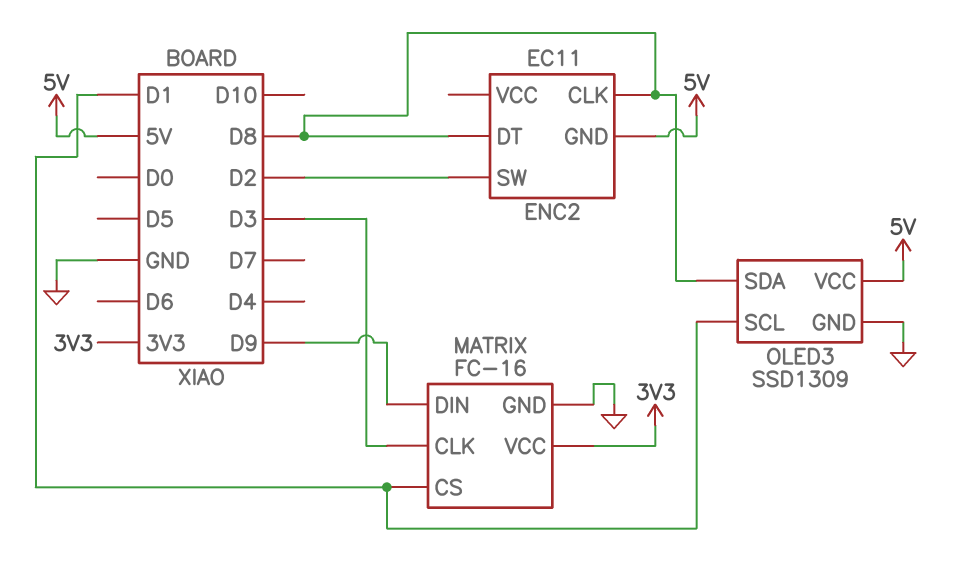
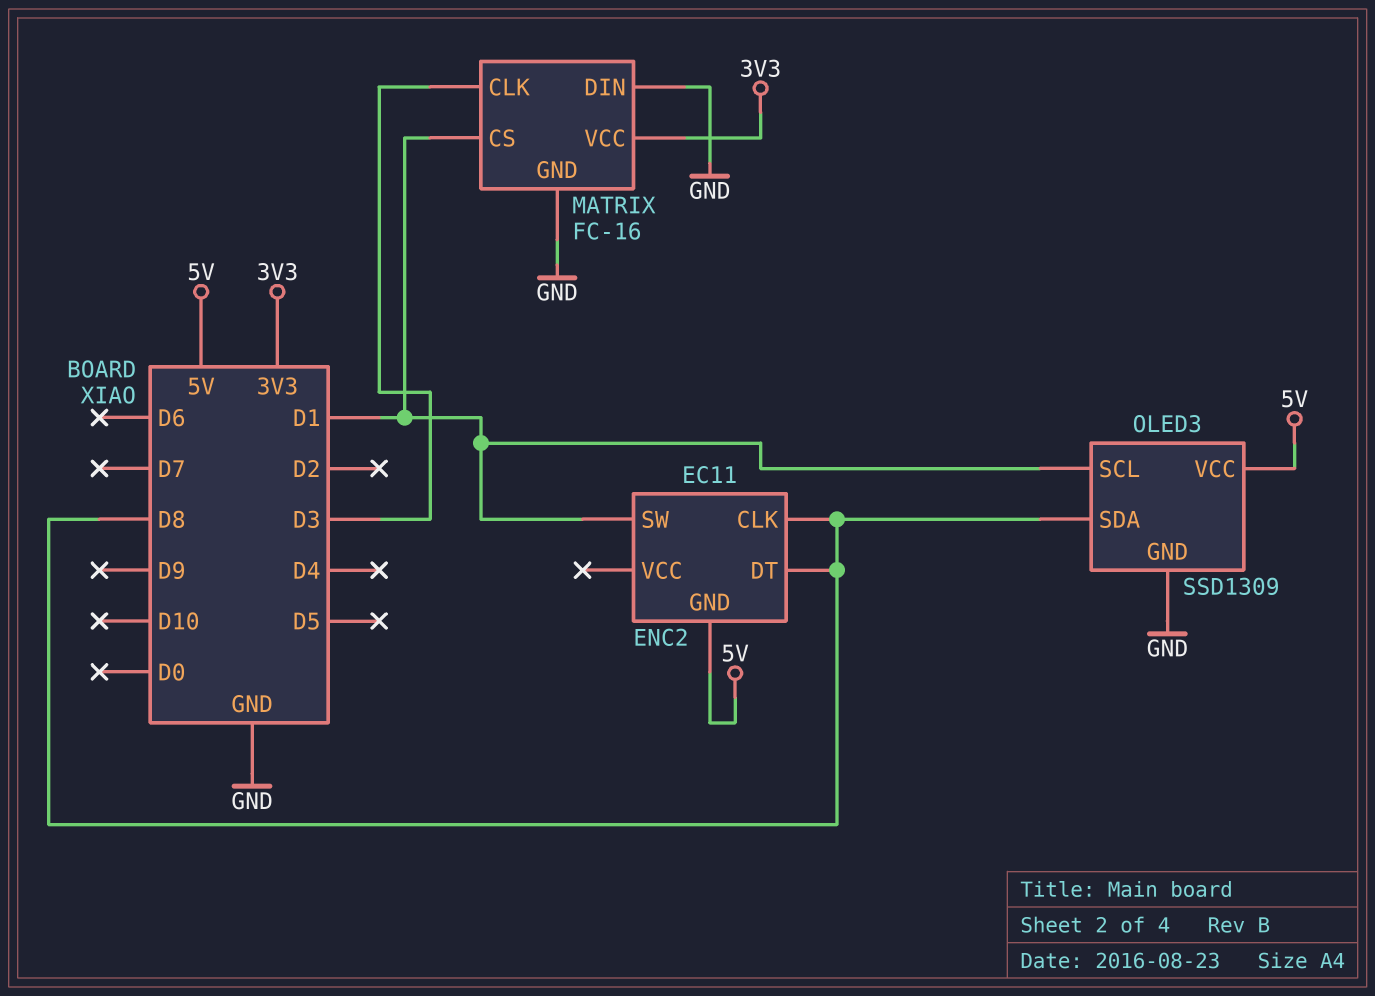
ENC2 pin SW: D2 -> D1
MATRIX pin DIN: D9 -> GND

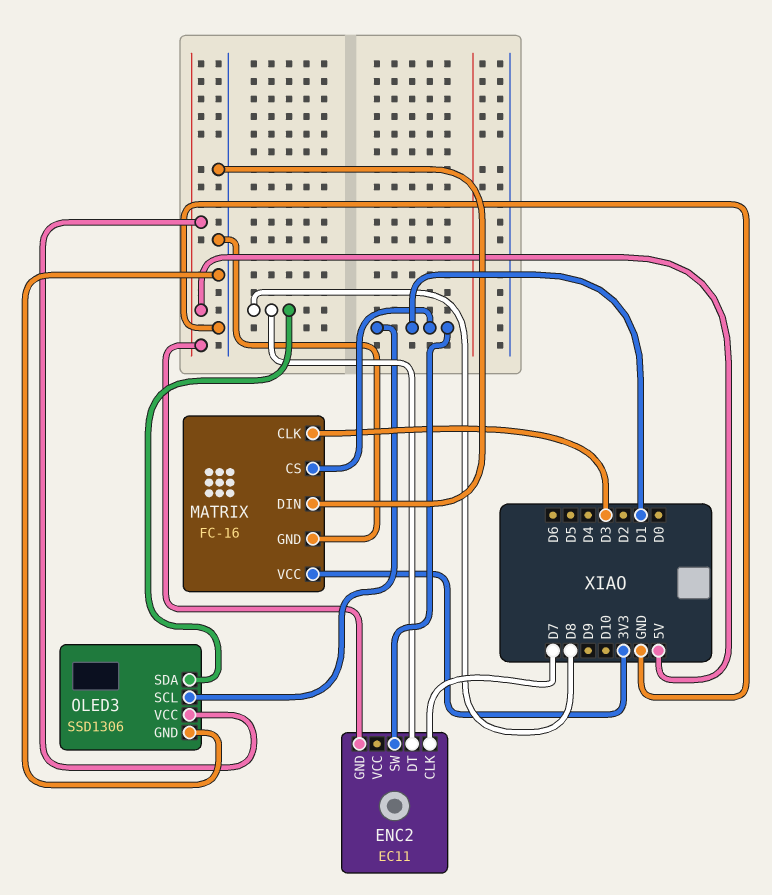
ENC2 pin CLK: D8 -> D7
OLED3: SSD1309 -> SSD1306

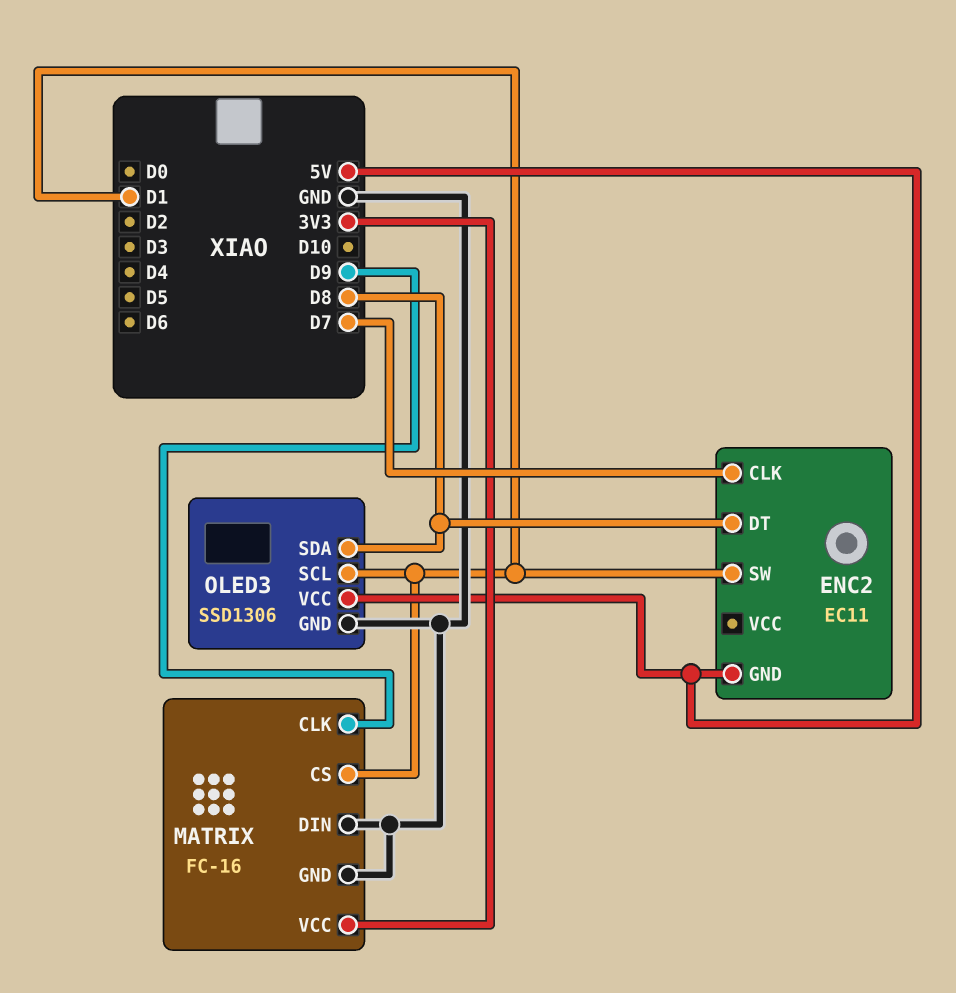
MATRIX pin CLK: D3 -> D9

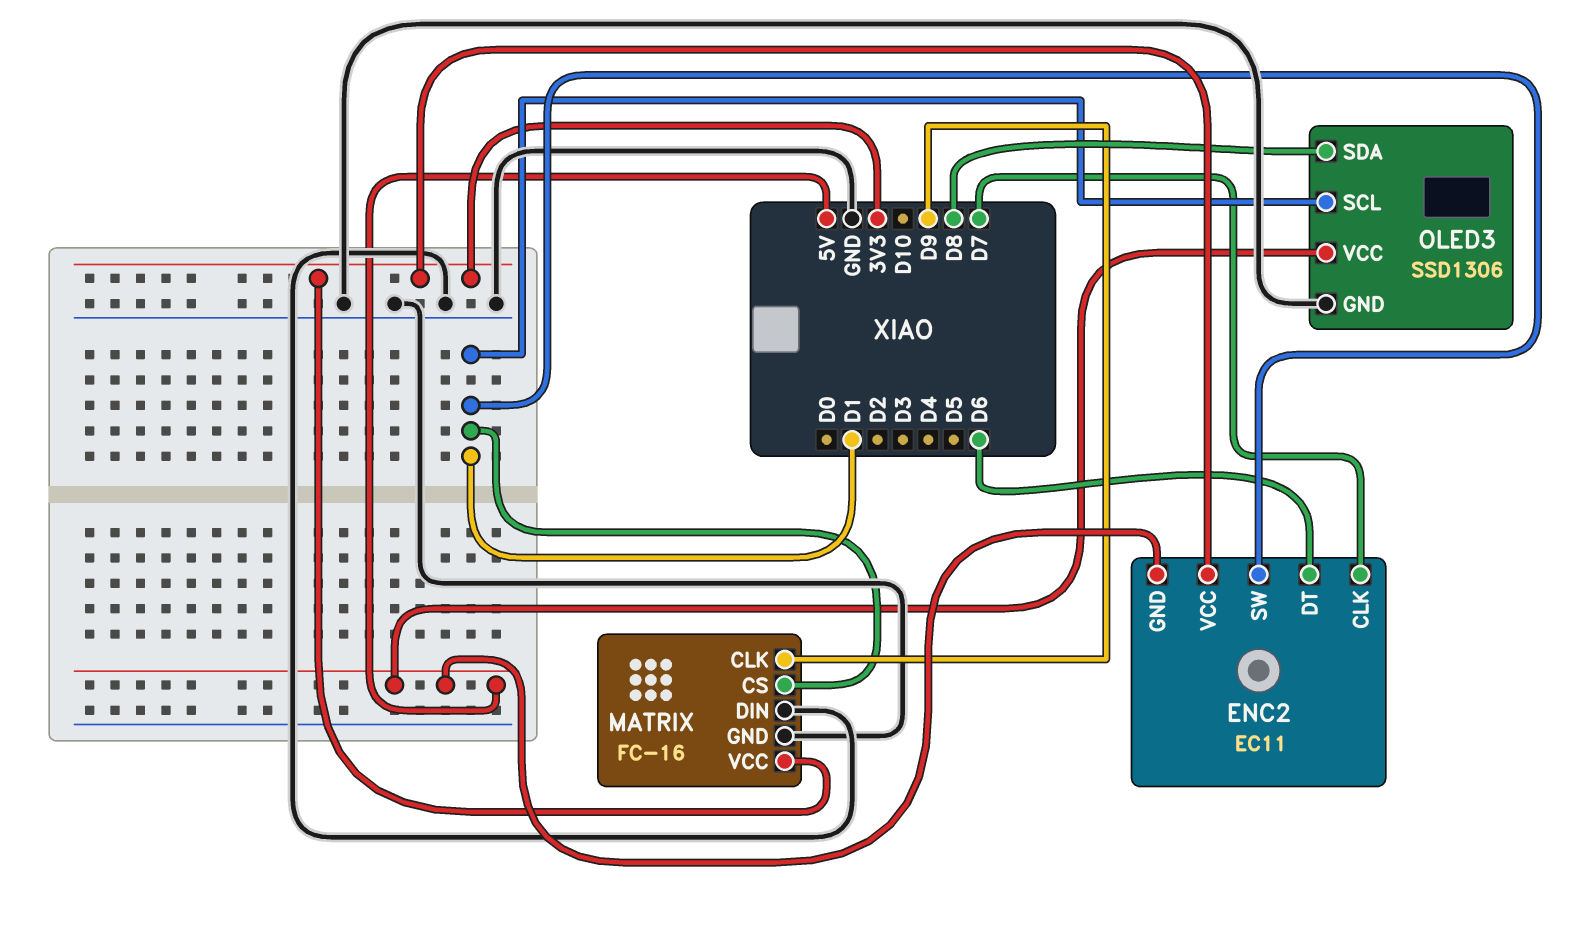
ENC2 pin DT: D8 -> D6
ENC2 pin VCC: none -> 3V3

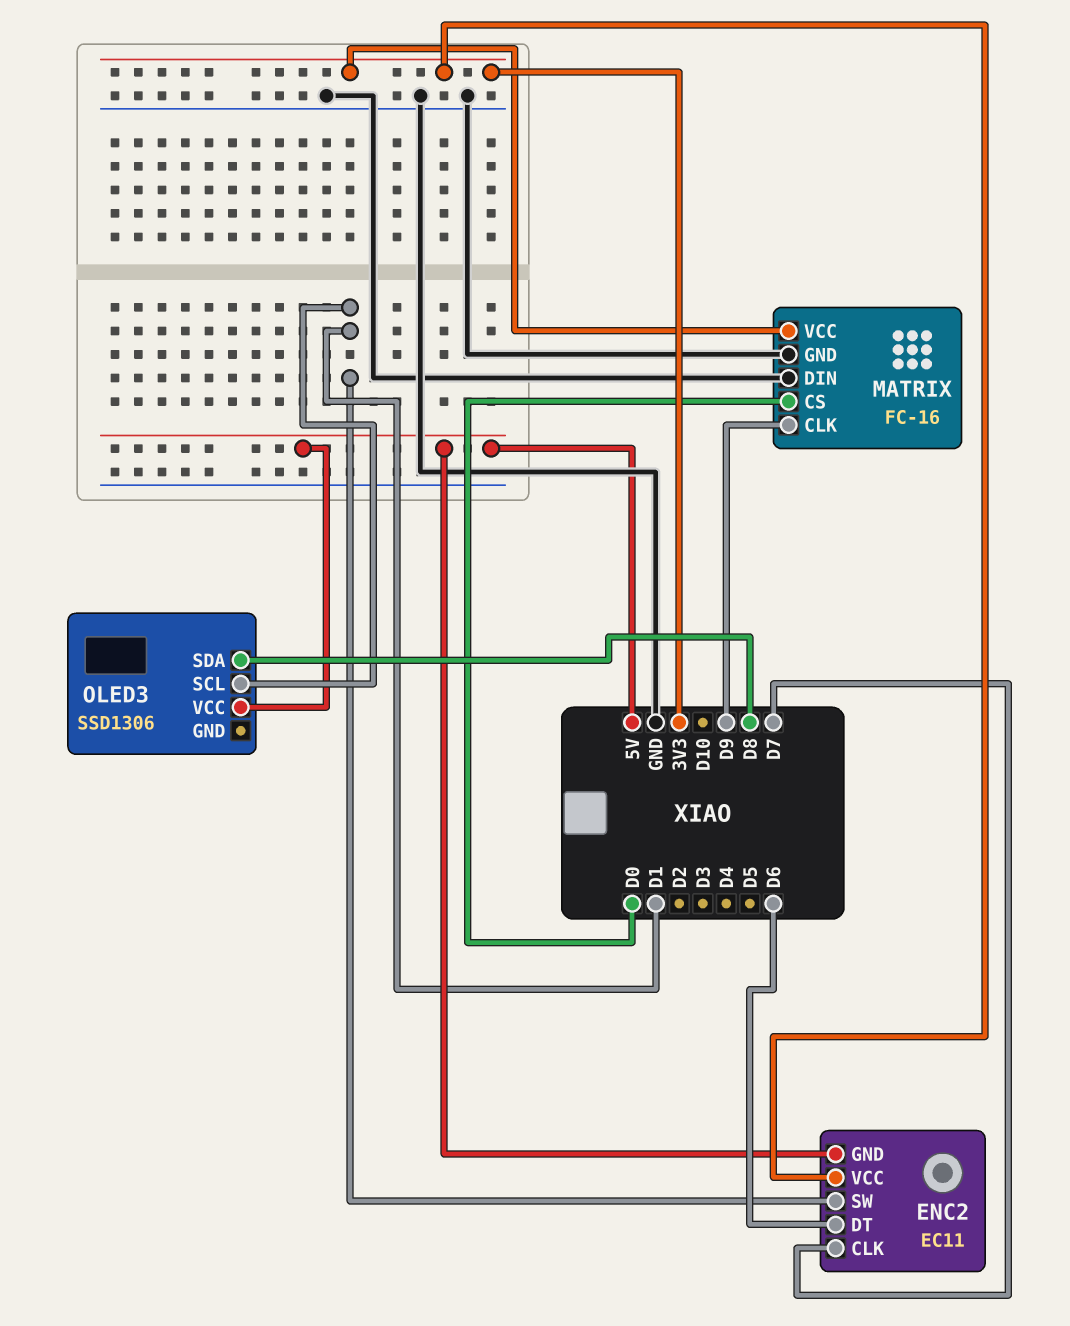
MATRIX pin CS: D1 -> D0
OLED3 pin GND: GND -> none

